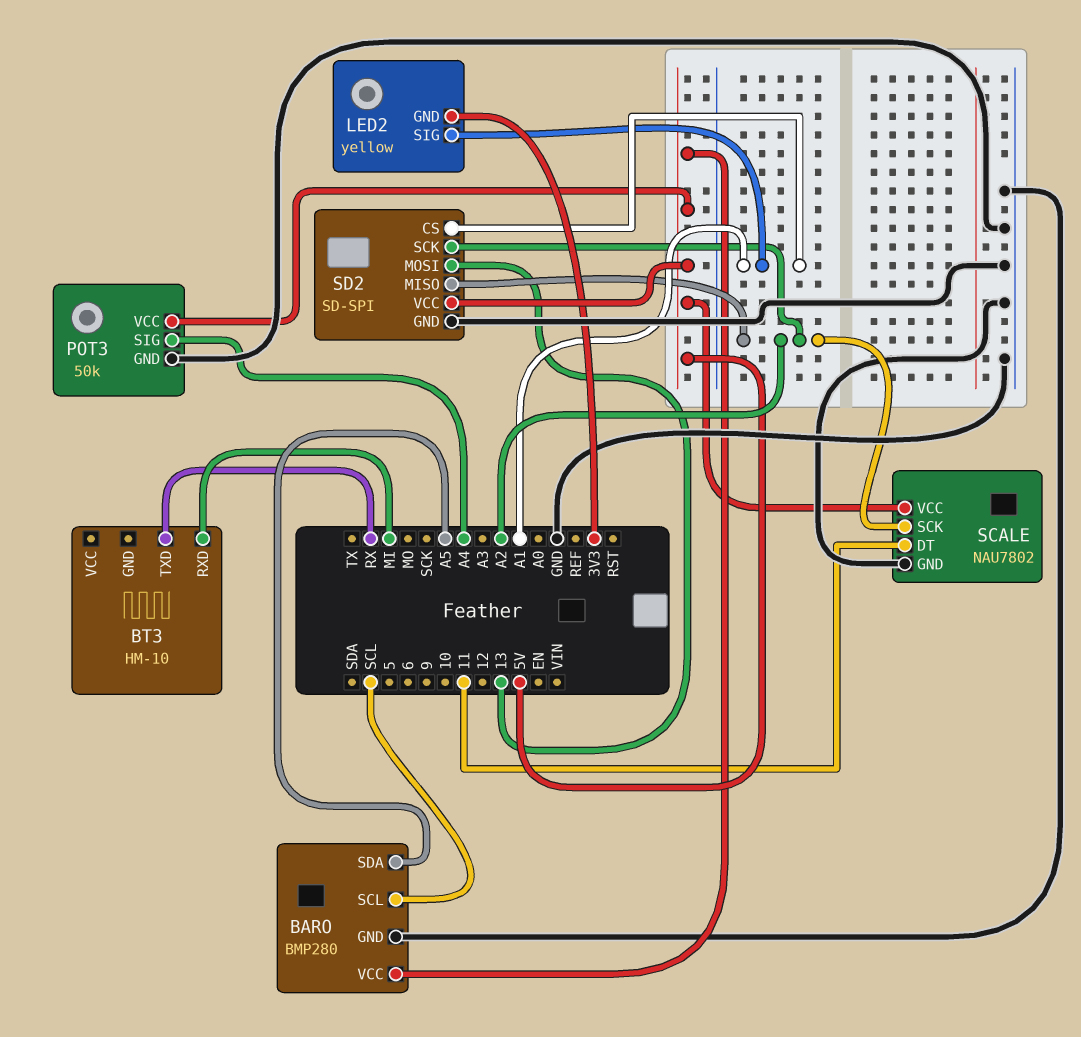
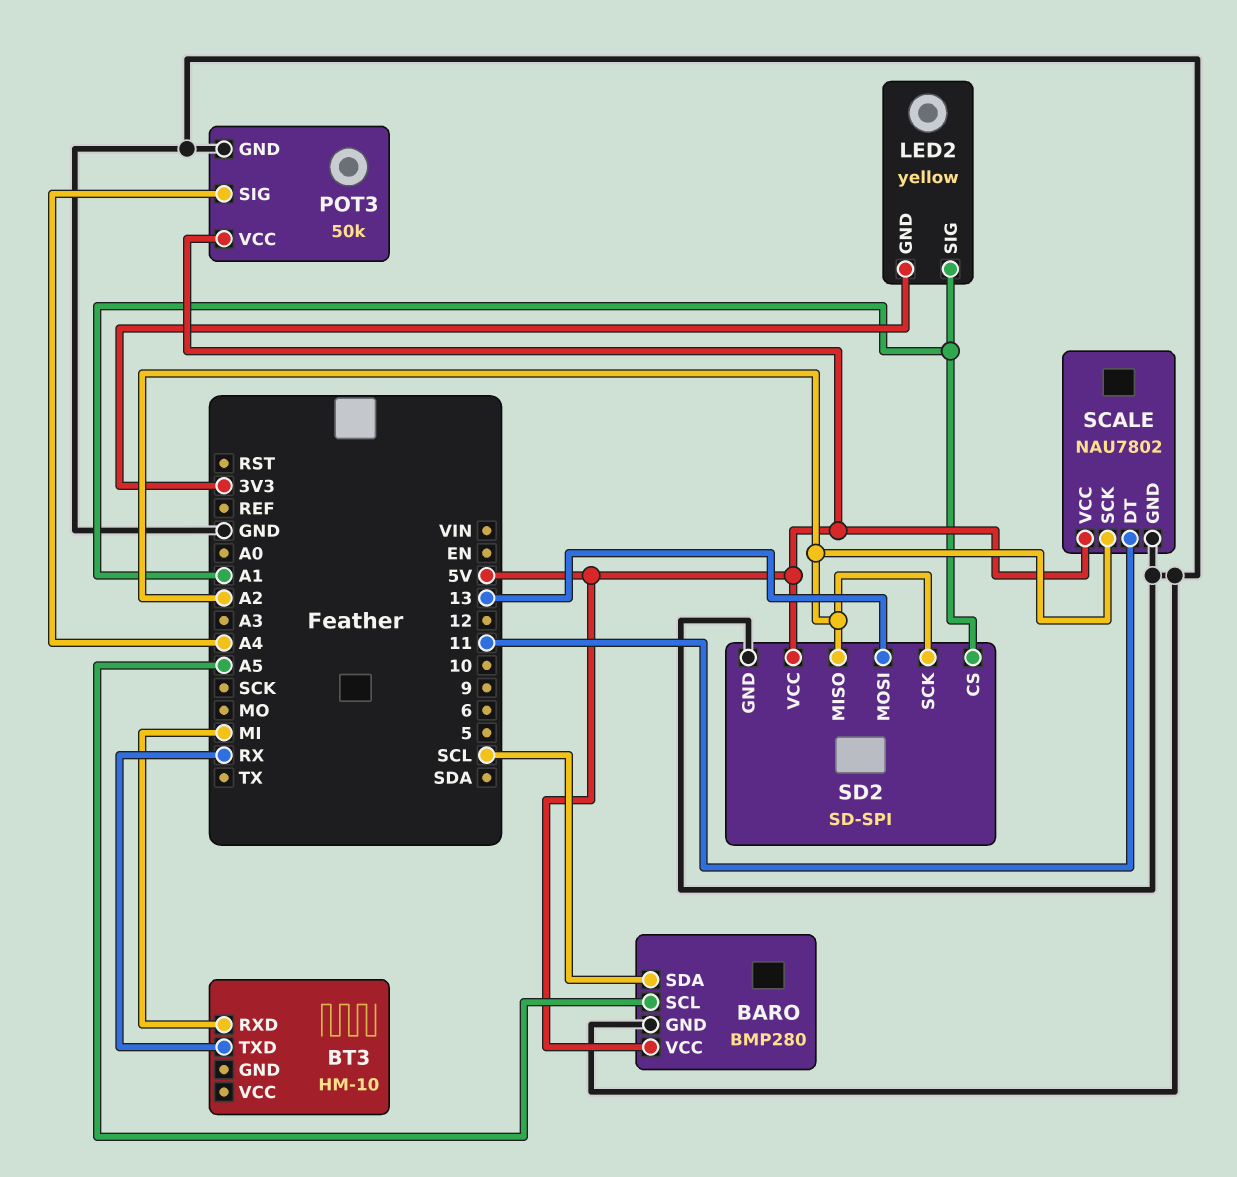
BARO pin SCL: SCL -> A5
BARO pin SDA: A5 -> SCL

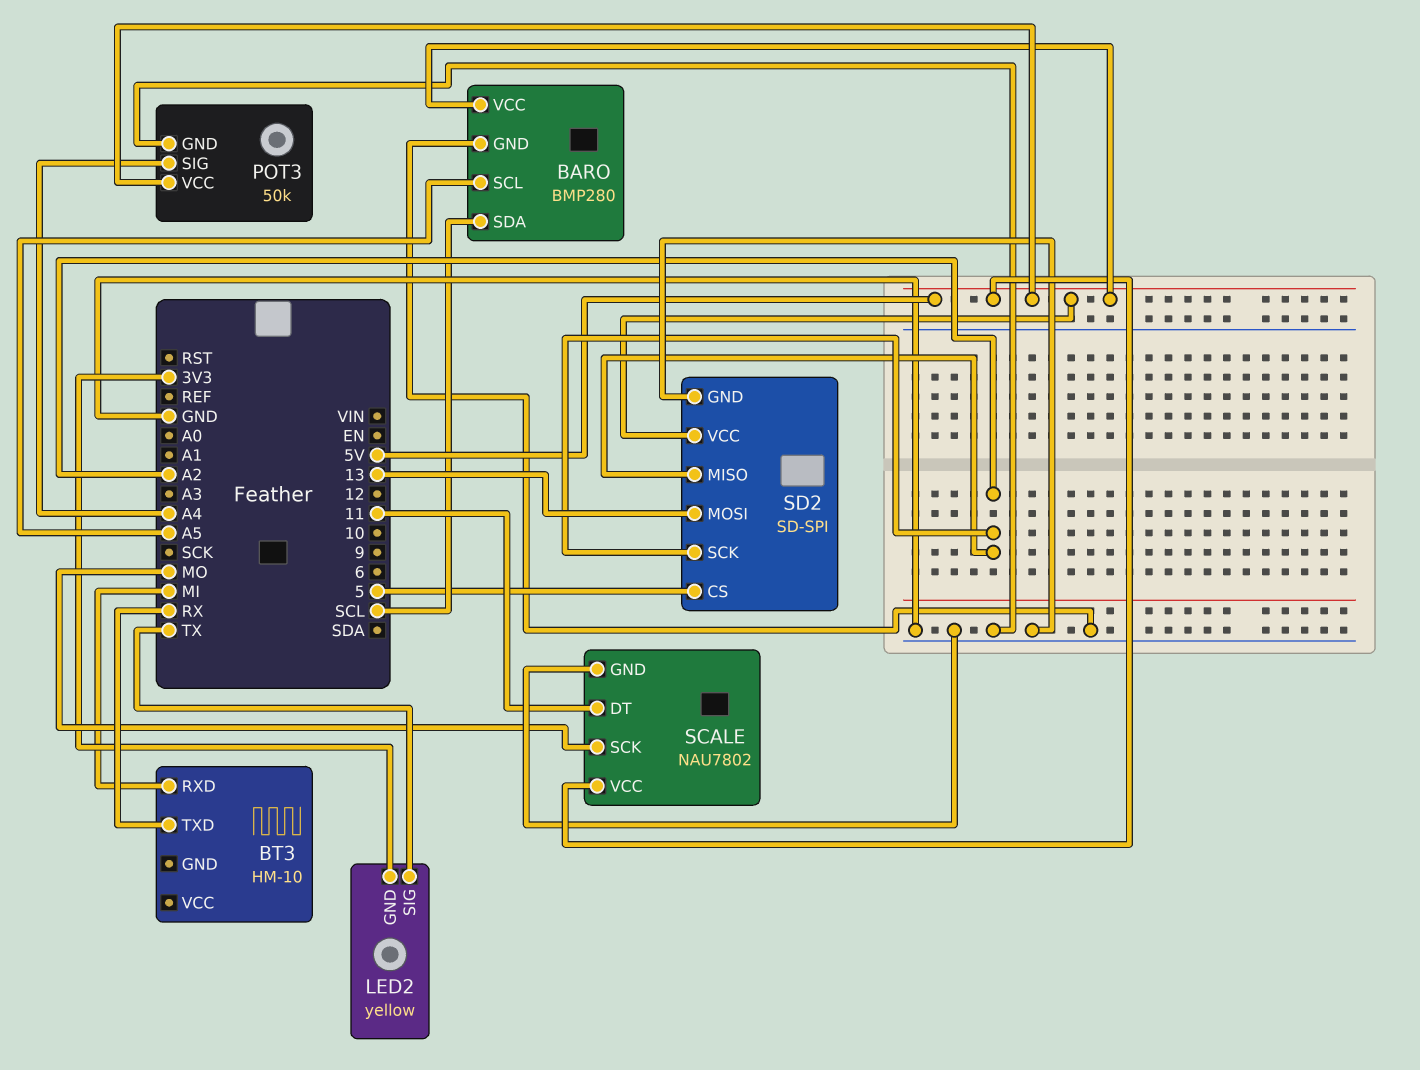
LED2 pin SIG: A1 -> TX
SCALE pin SCK: A2 -> MO
SD2 pin CS: A1 -> 5

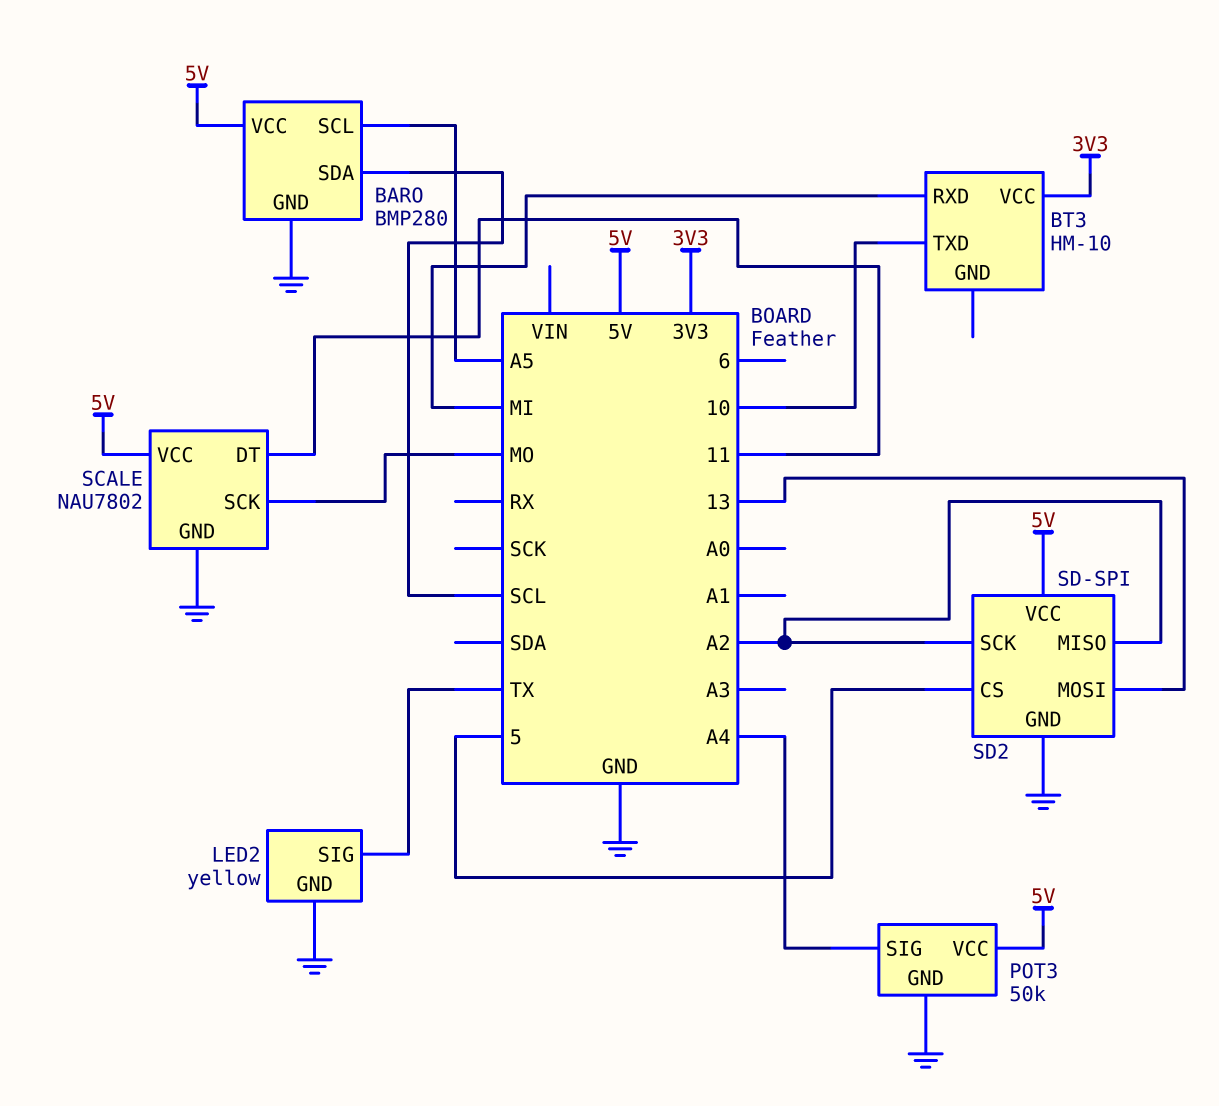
BT3 pin TXD: RX -> 10
BT3 pin VCC: none -> 3V3
LED2 pin GND: 3V3 -> GND

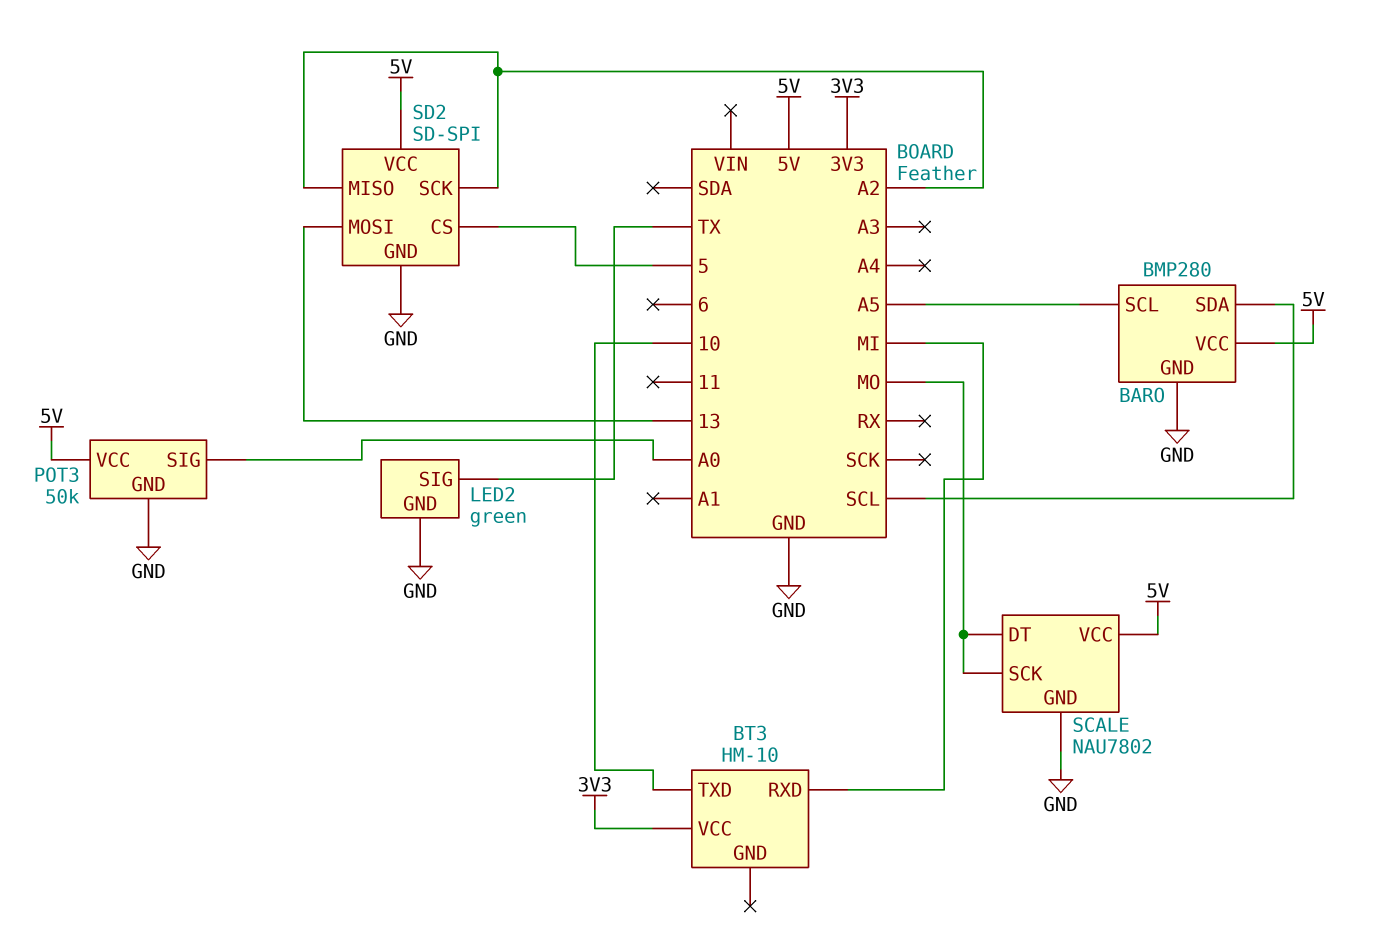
LED2: yellow -> green
POT3 pin SIG: A4 -> A0
SCALE pin DT: 11 -> MO

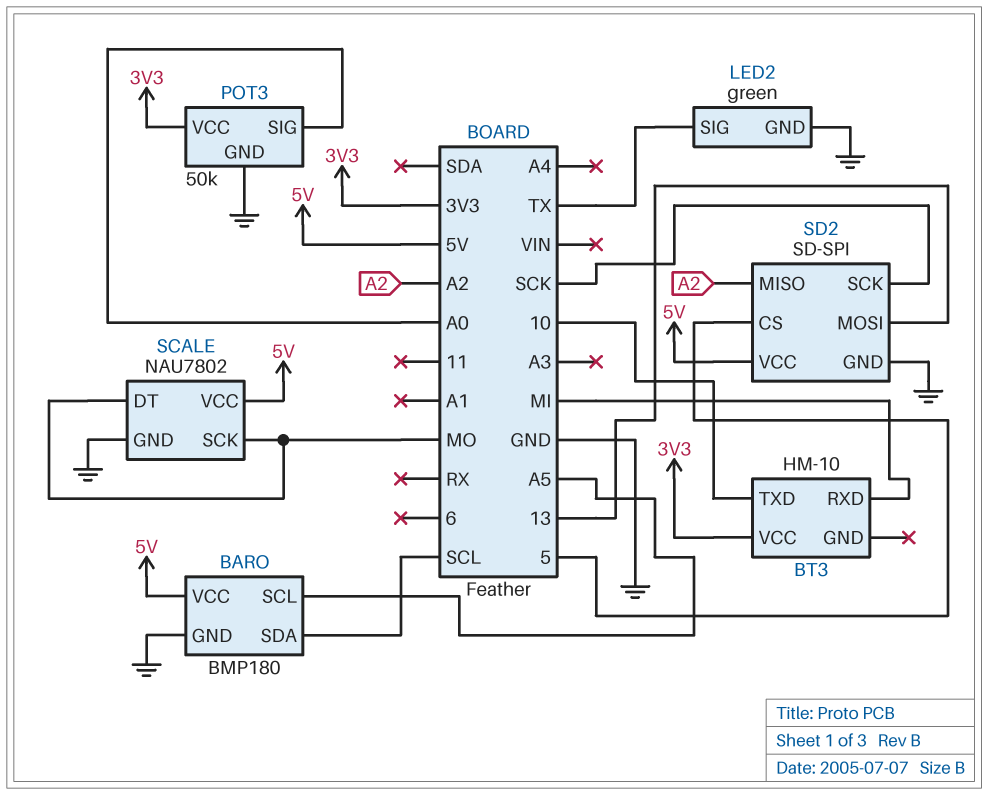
BARO: BMP280 -> BMP180
POT3 pin VCC: 5V -> 3V3
SD2 pin SCK: A2 -> SCK

